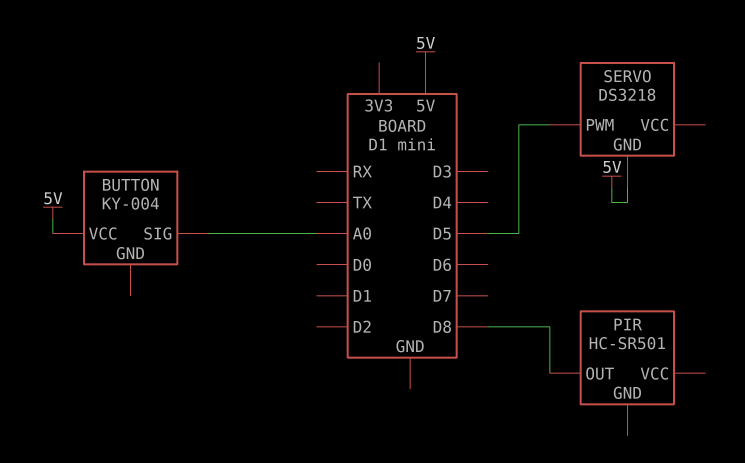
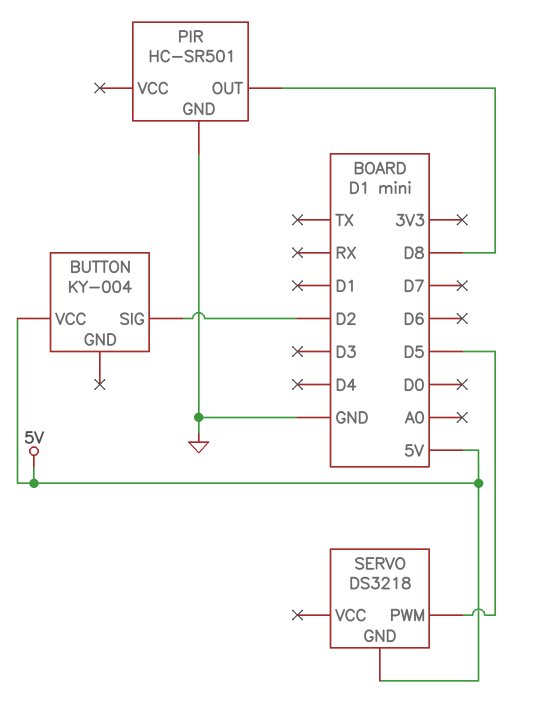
BUTTON pin SIG: A0 -> D2
PIR pin GND: none -> GND

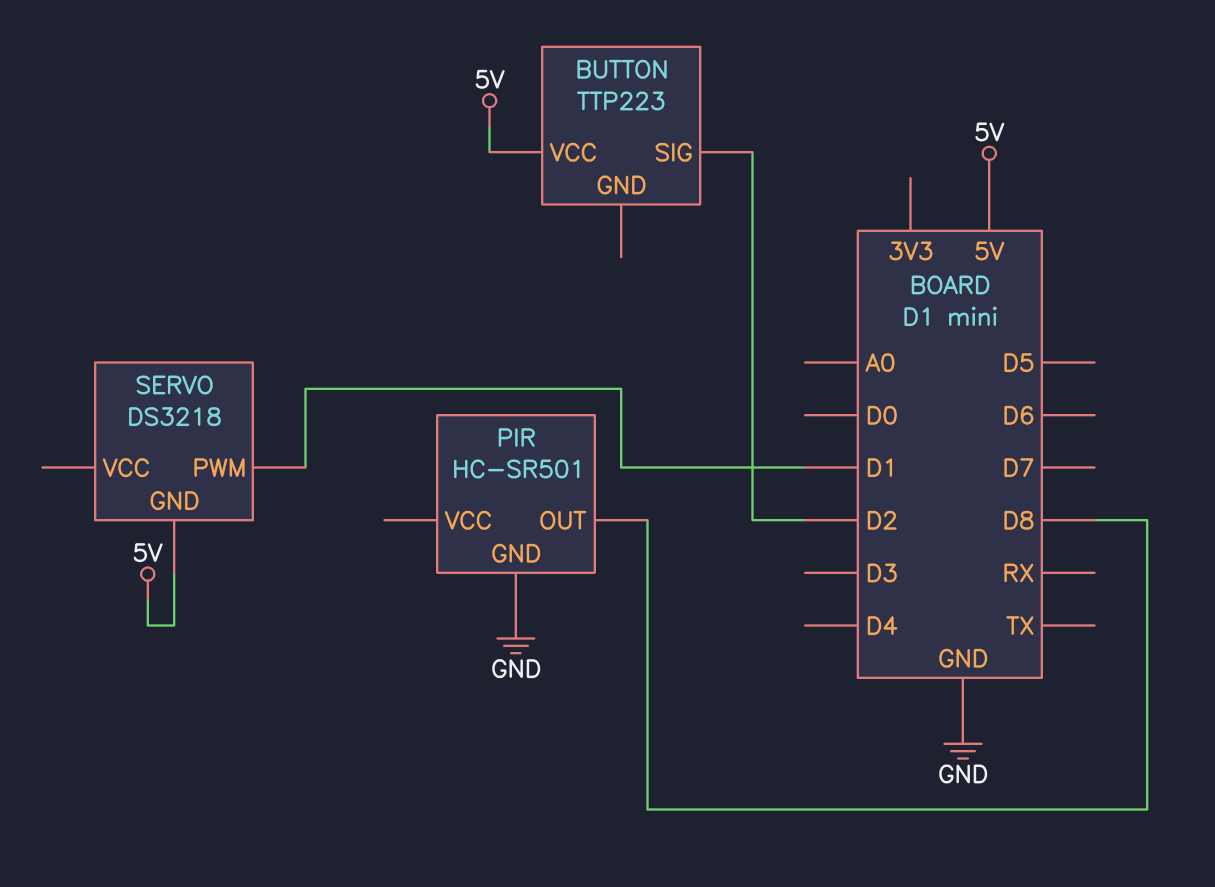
BUTTON: KY-004 -> TTP223
SERVO pin PWM: D5 -> D1

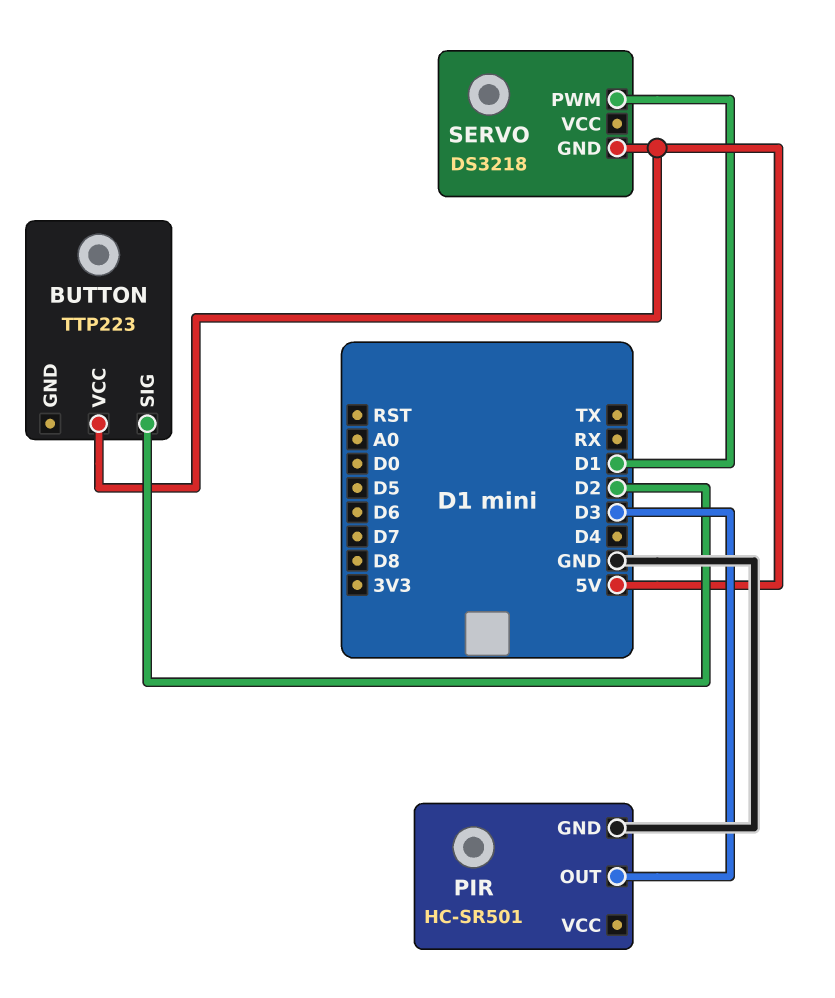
PIR pin OUT: D8 -> D3

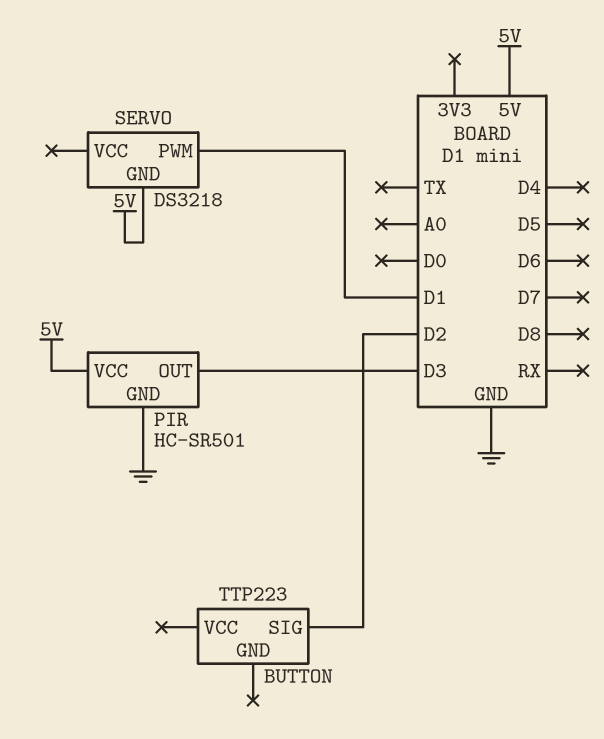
BUTTON pin VCC: 5V -> none
PIR pin VCC: none -> 5V

